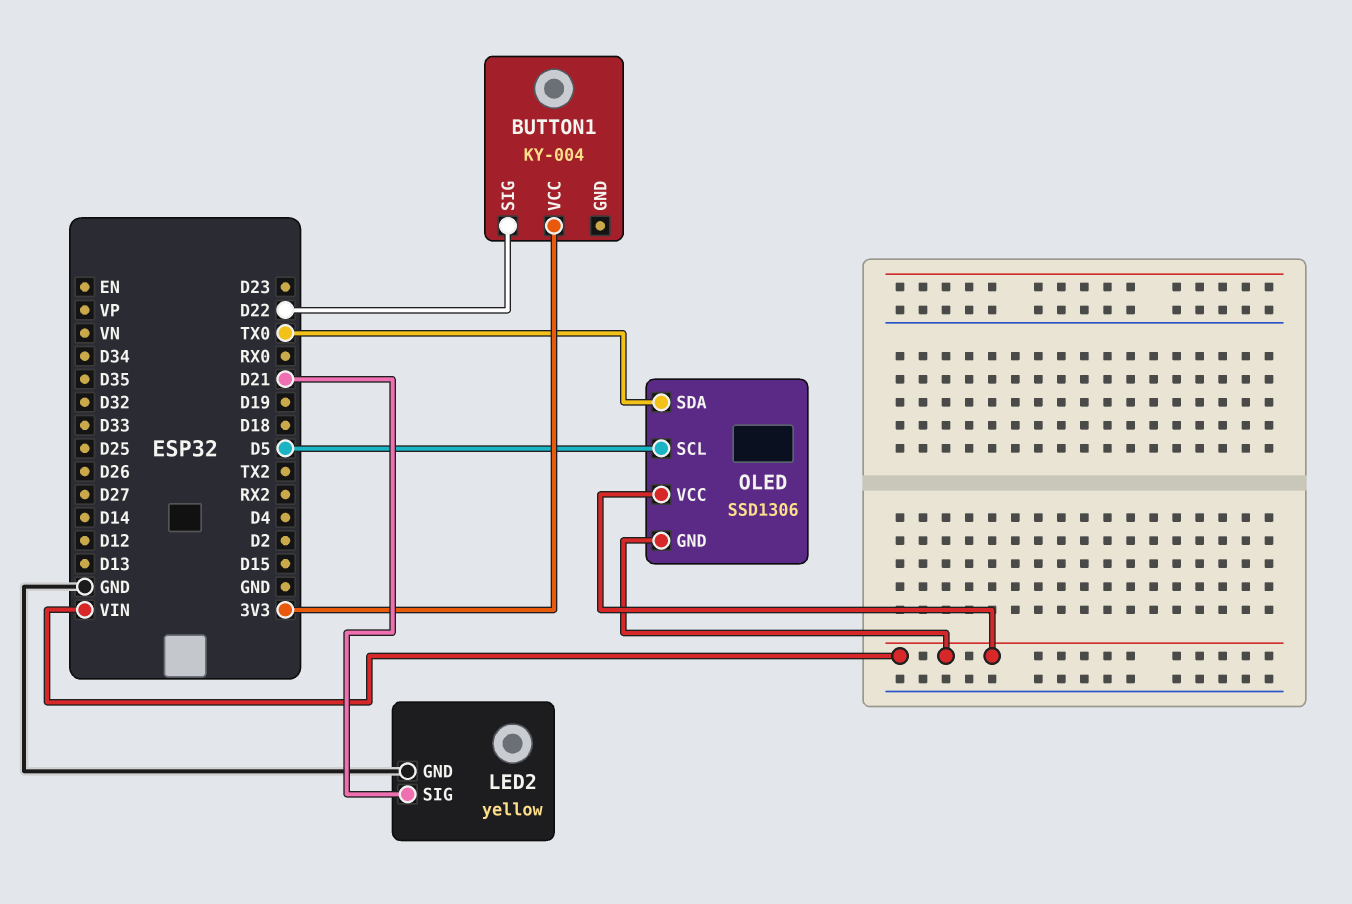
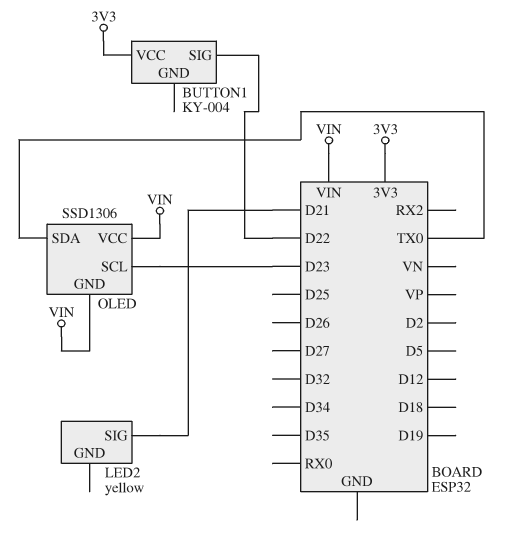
LED2 pin GND: GND -> none
OLED pin SCL: D5 -> D23

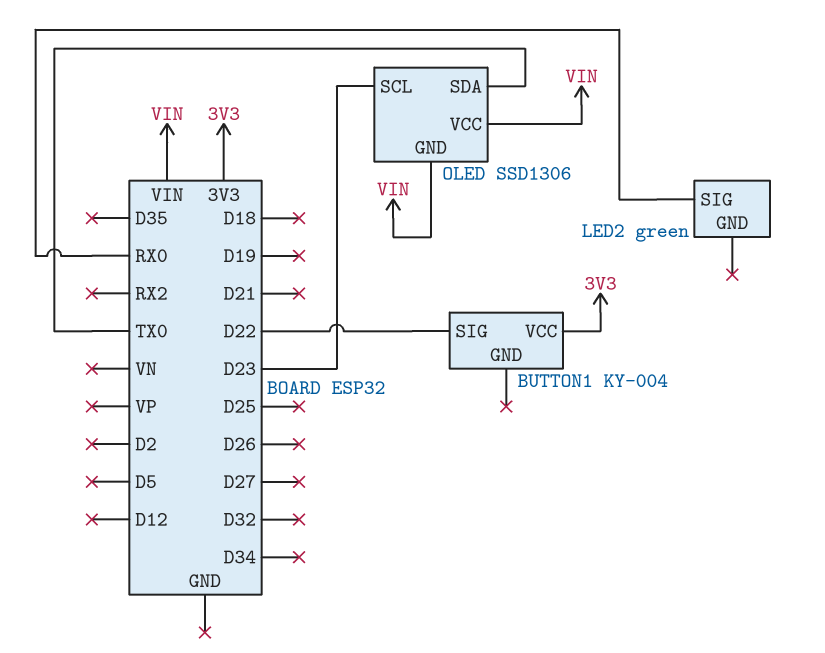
LED2: yellow -> green
LED2 pin SIG: D21 -> RX0

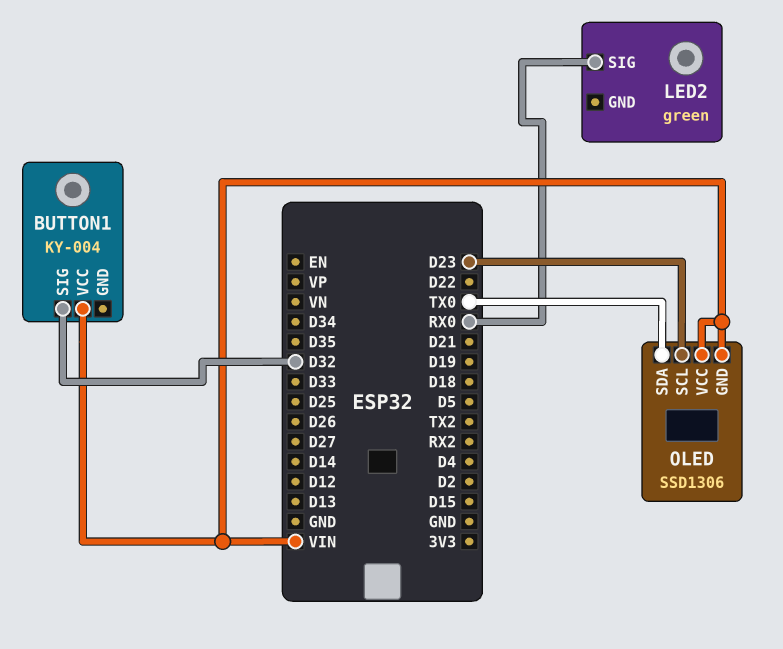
BUTTON1 pin SIG: D22 -> D32
BUTTON1 pin VCC: 3V3 -> VIN

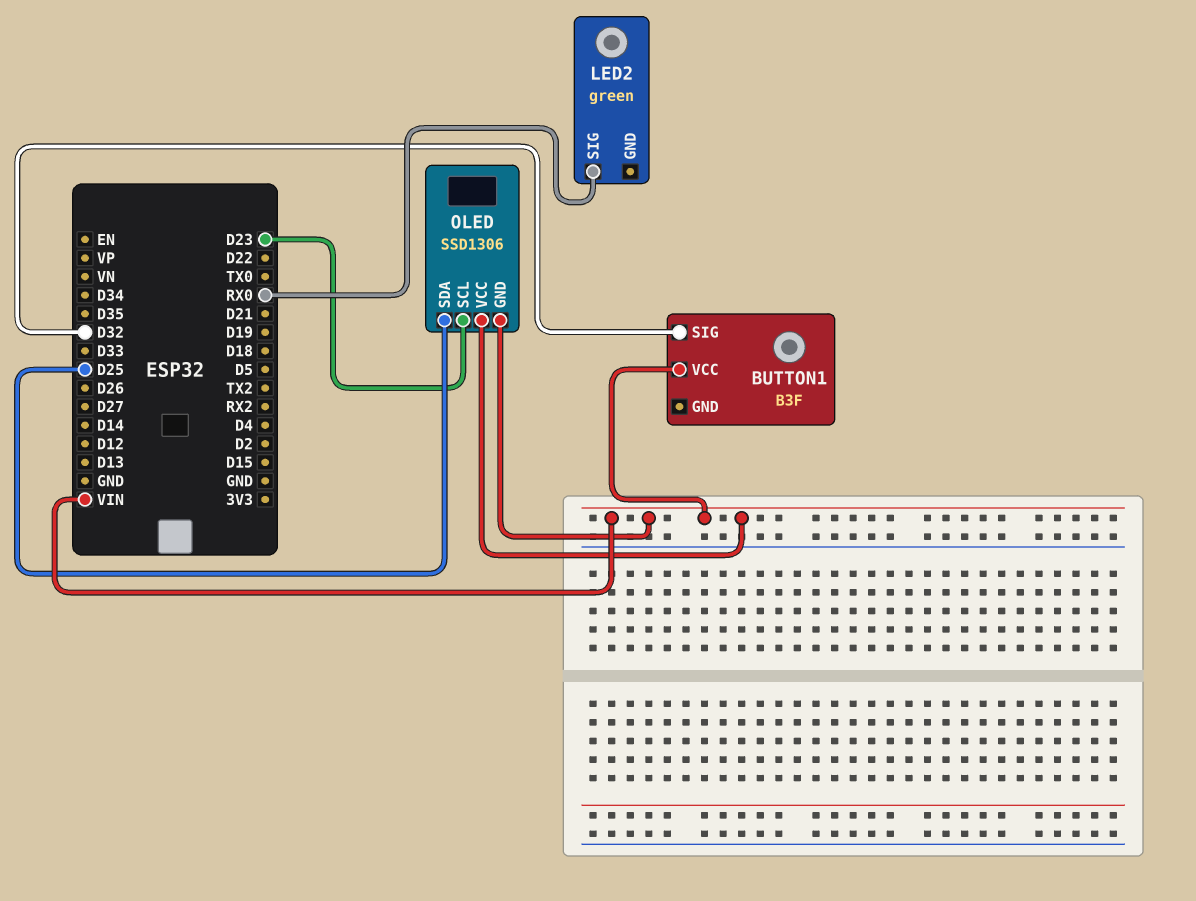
BUTTON1: KY-004 -> B3F
OLED pin SDA: TX0 -> D25

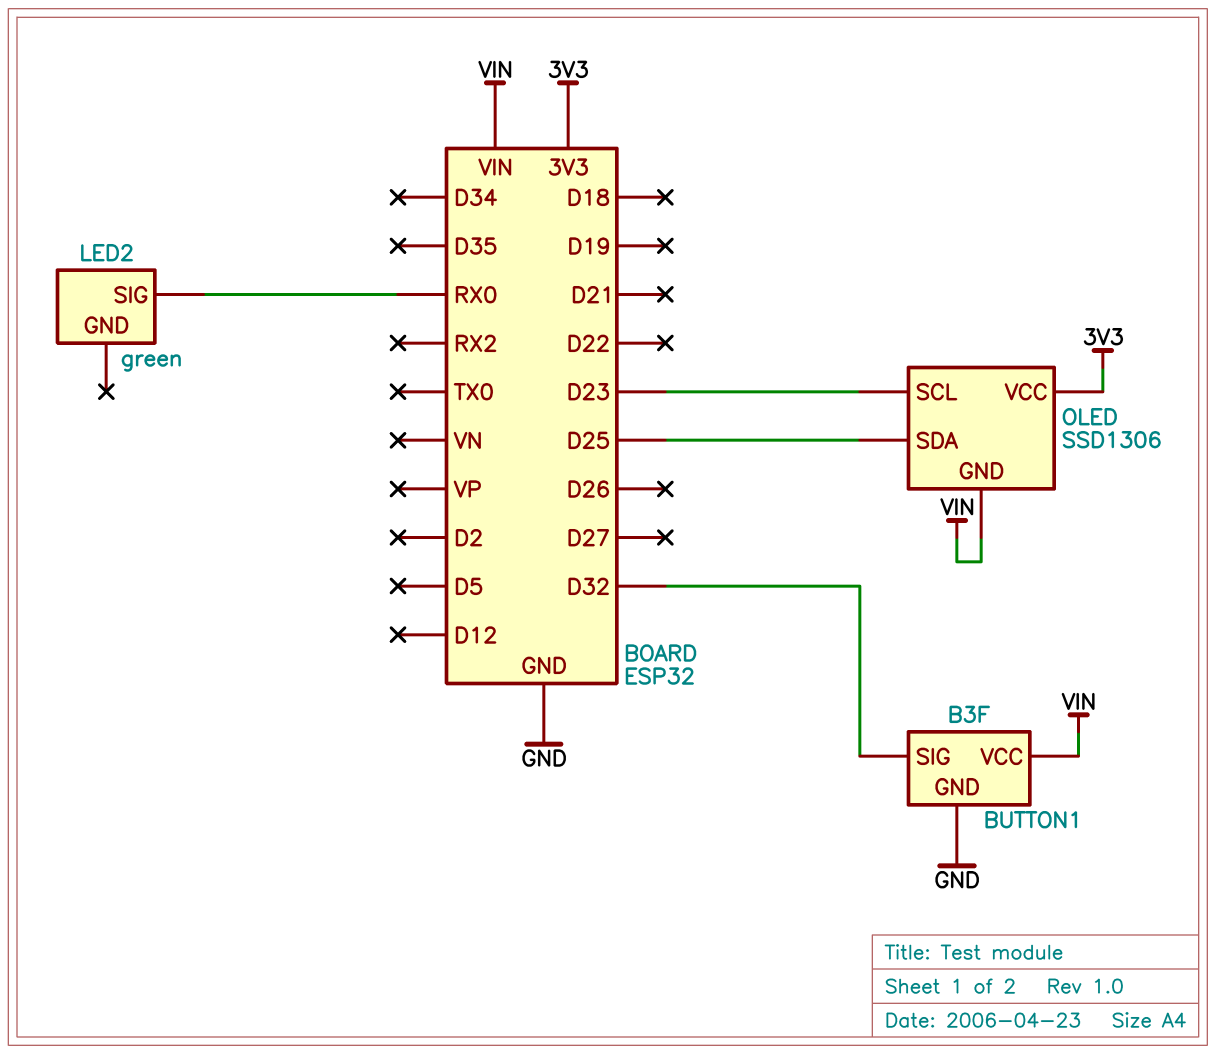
BUTTON1 pin GND: none -> GND
OLED pin VCC: VIN -> 3V3

